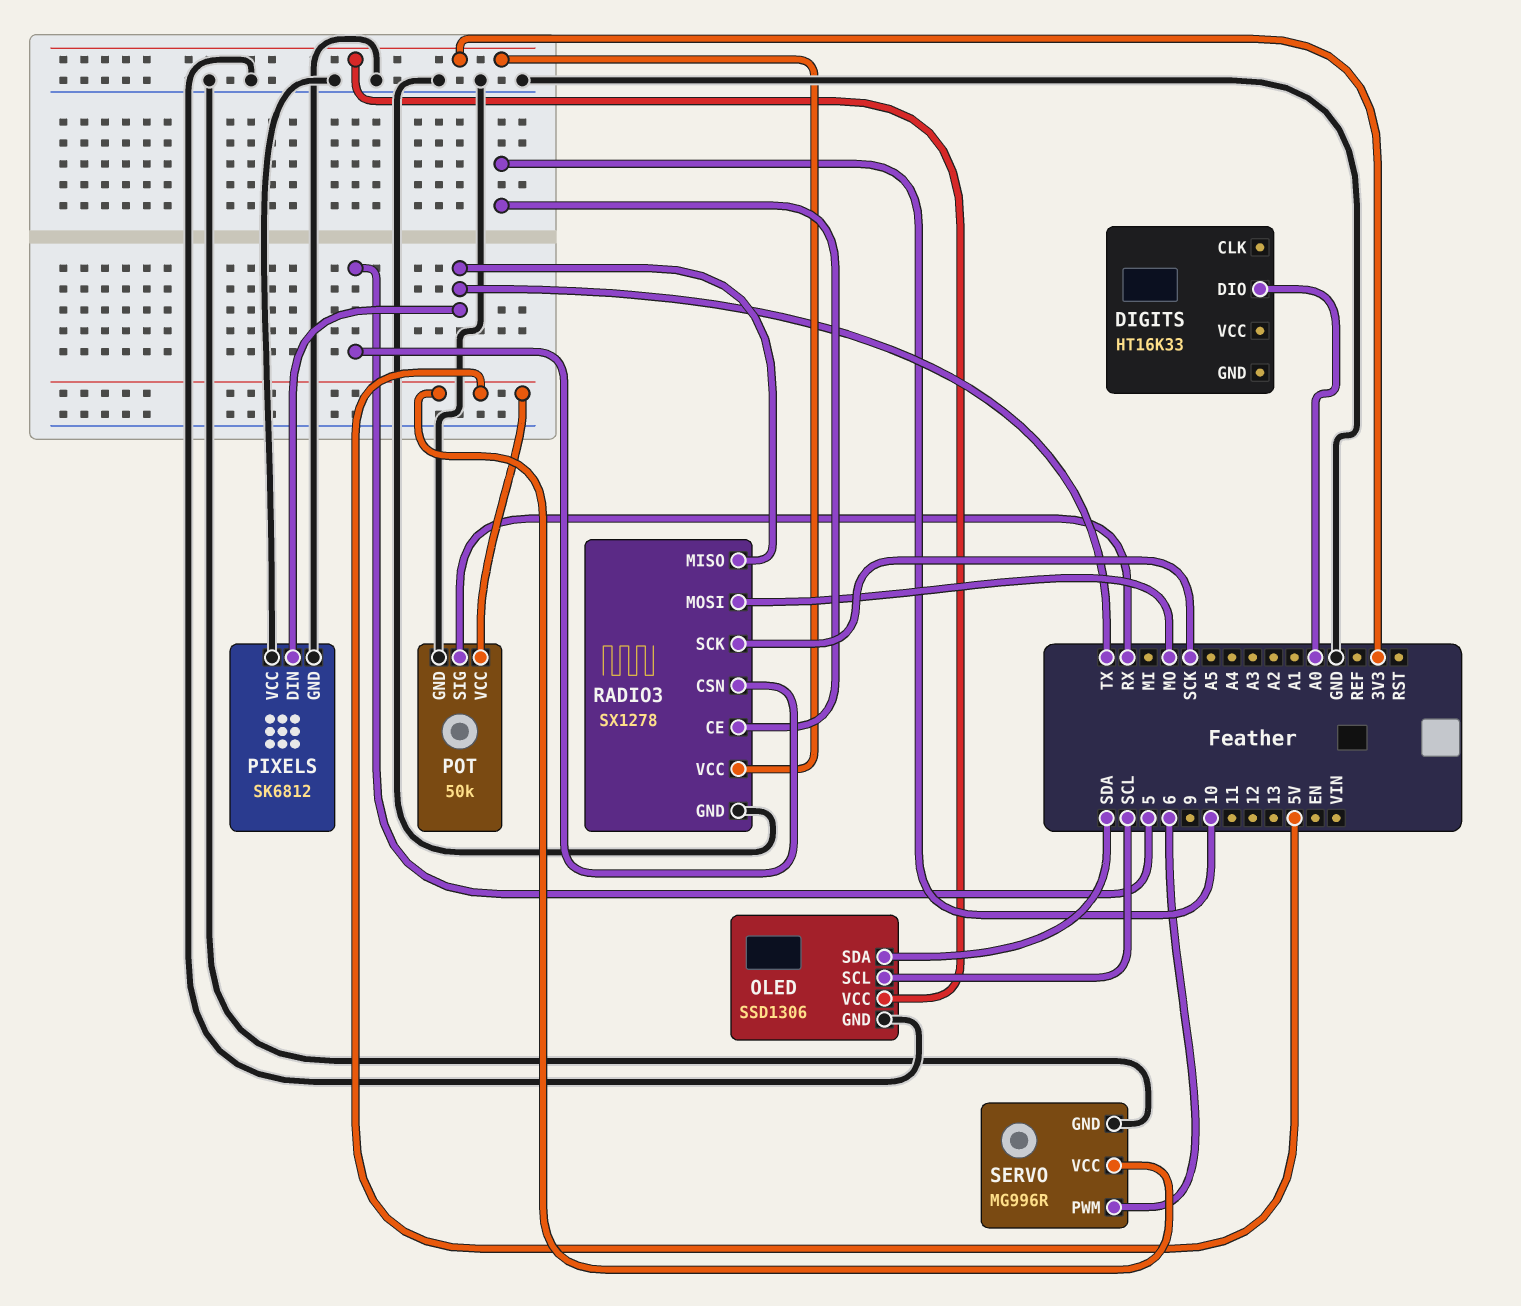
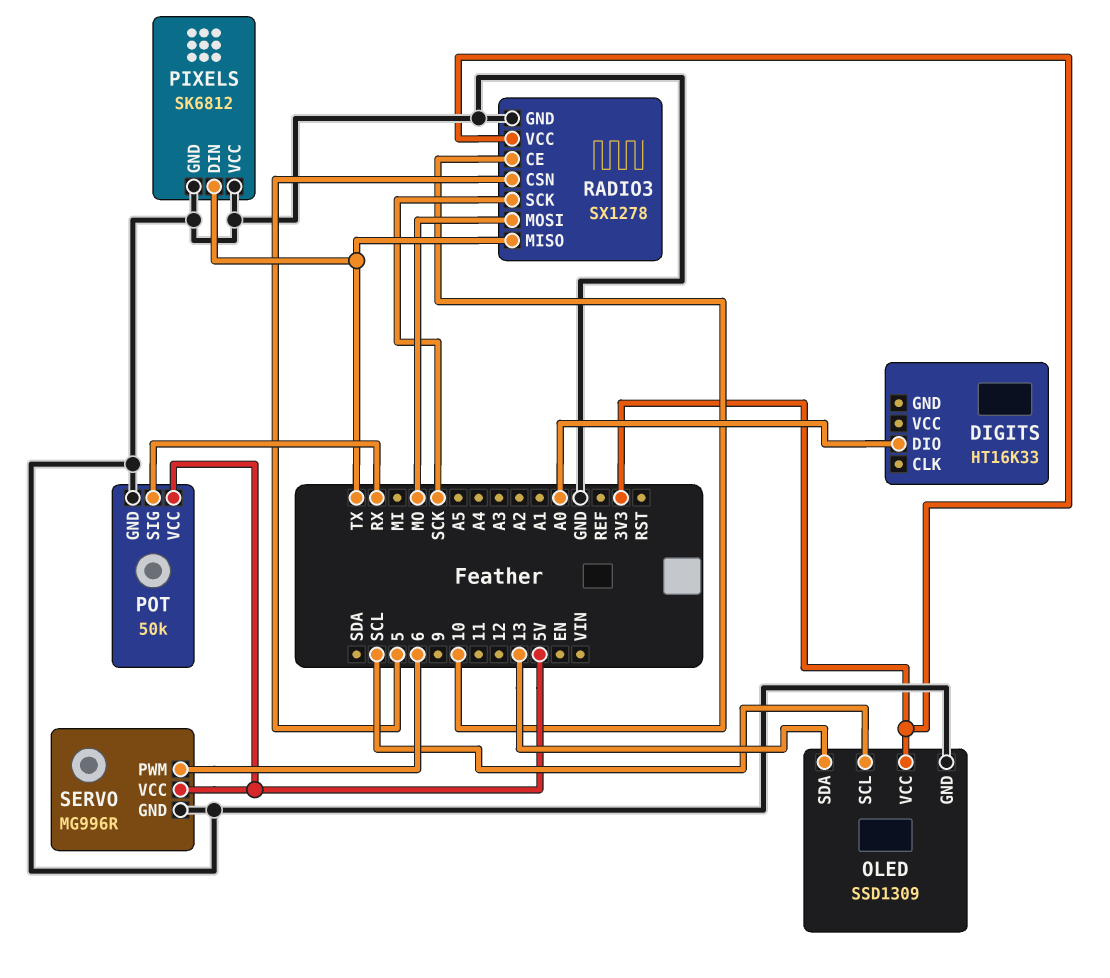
OLED: SSD1306 -> SSD1309
OLED pin SDA: SDA -> 13

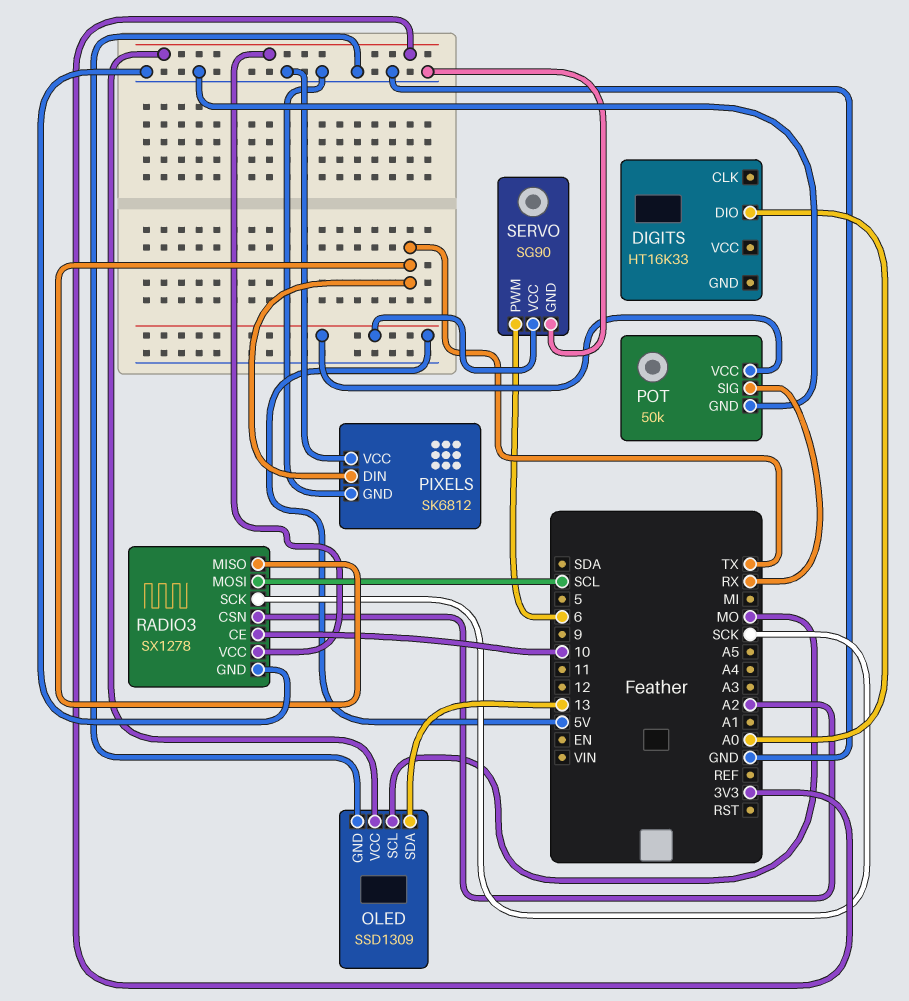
OLED pin SCL: SCL -> MO
RADIO3 pin CSN: 5 -> A2
RADIO3 pin MOSI: MO -> SCL
SERVO: MG996R -> SG90

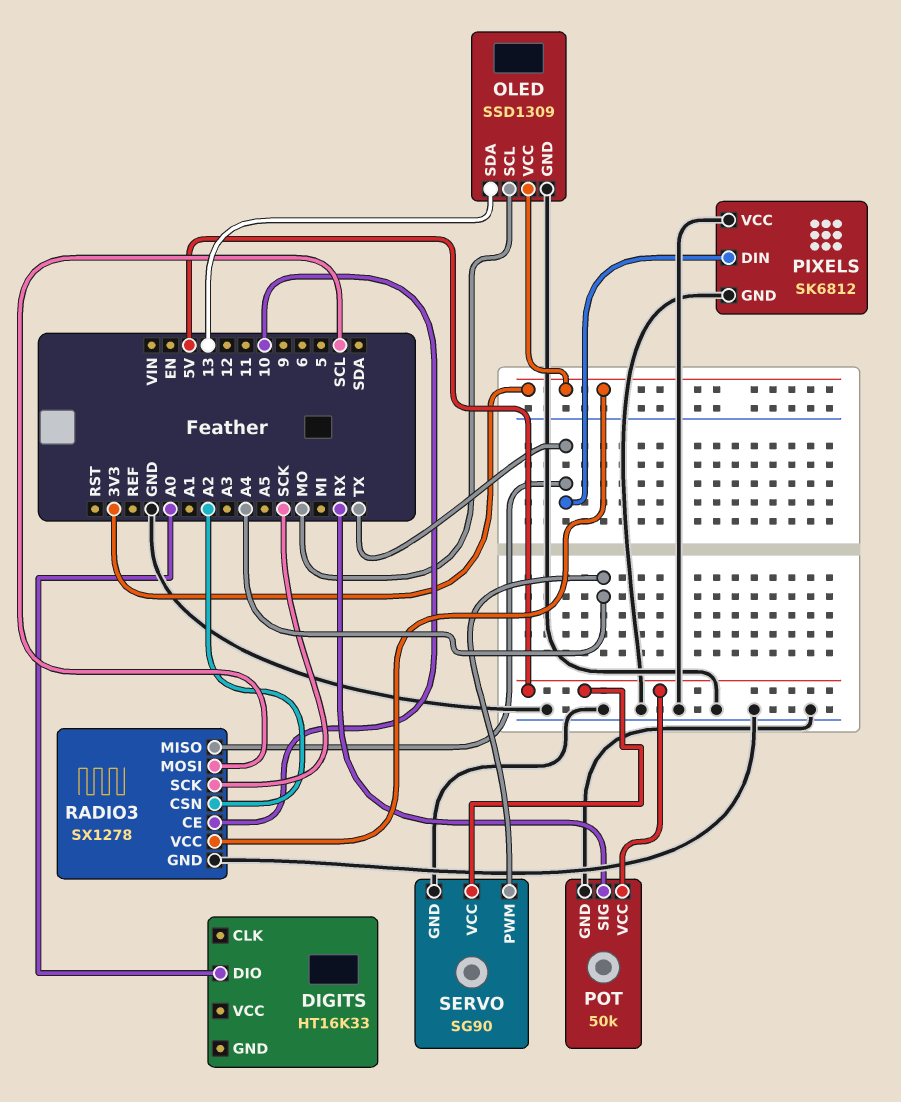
SERVO pin PWM: 6 -> A4

